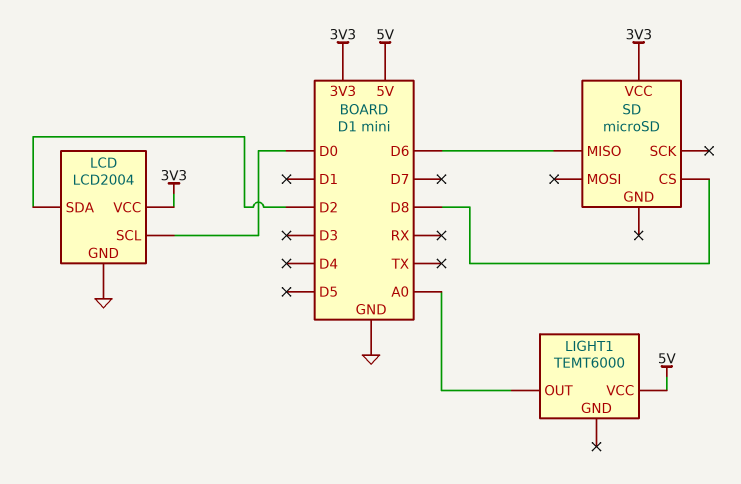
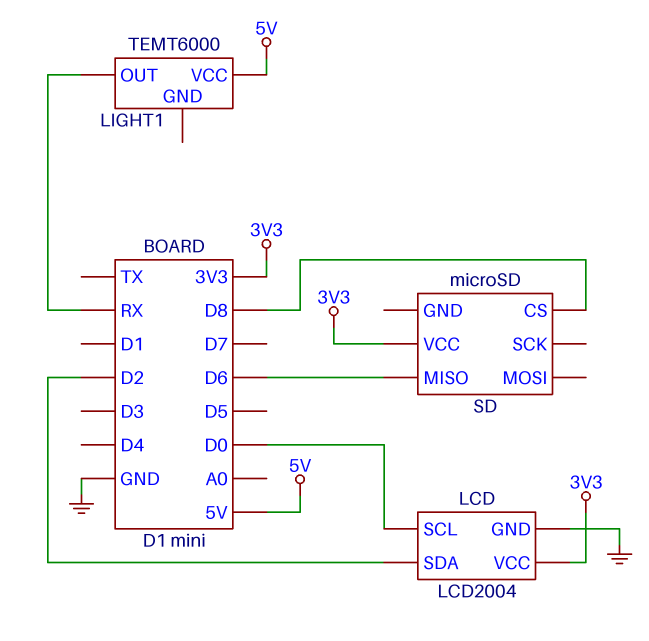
LIGHT1 pin OUT: A0 -> RX

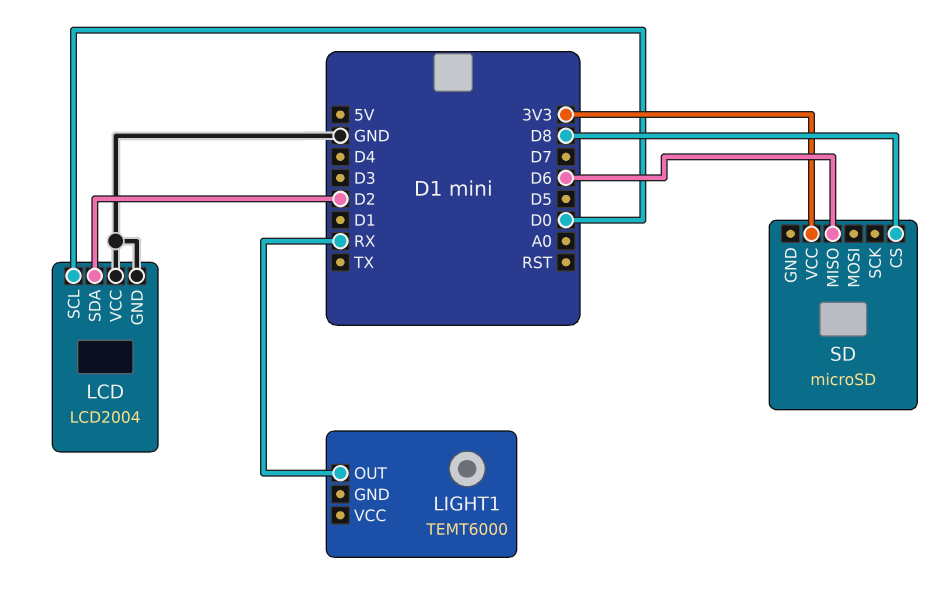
LCD pin VCC: 3V3 -> GND
LIGHT1 pin VCC: 5V -> none

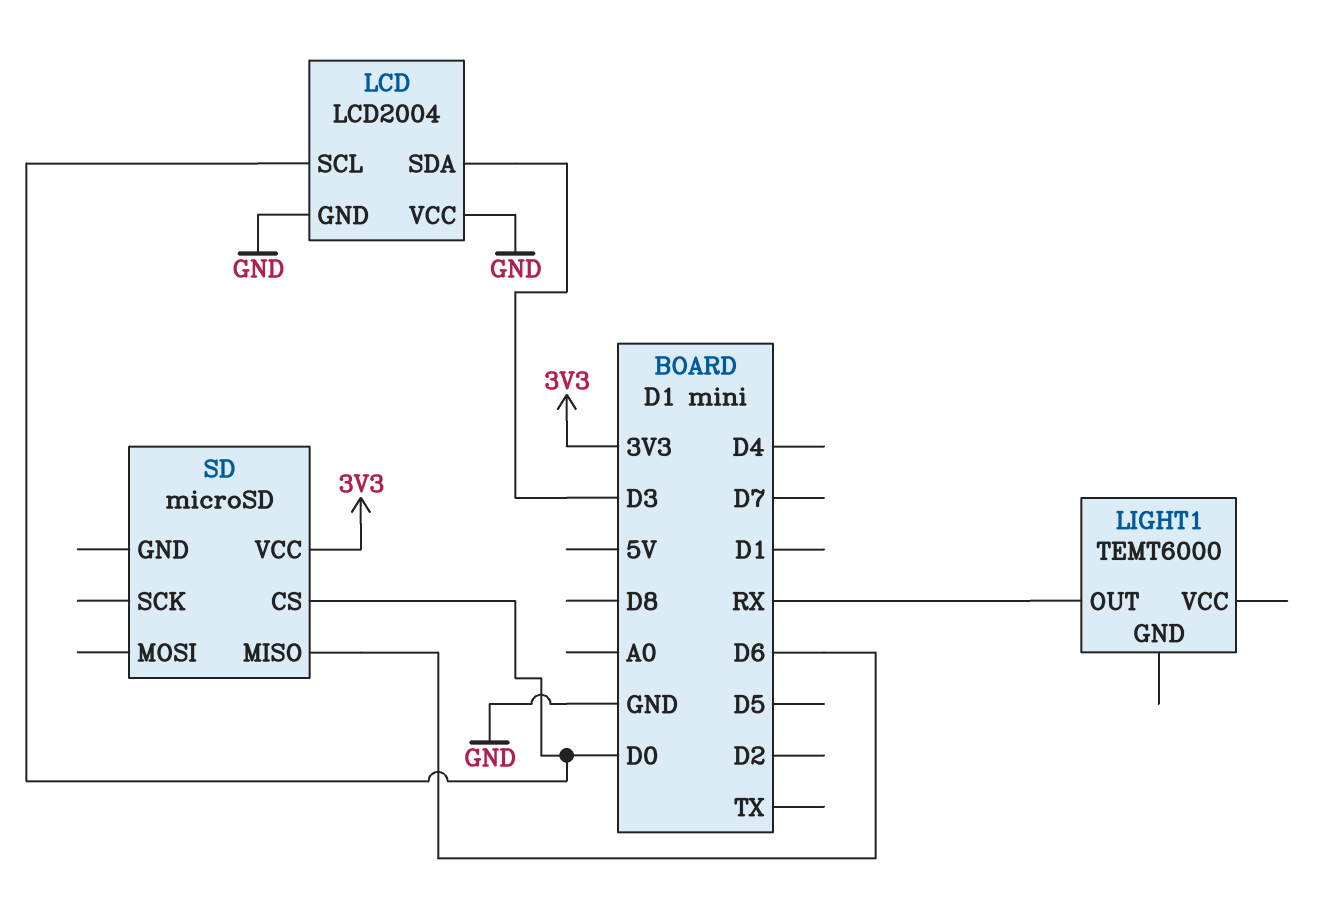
LCD pin SDA: D2 -> D3
SD pin CS: D8 -> D0

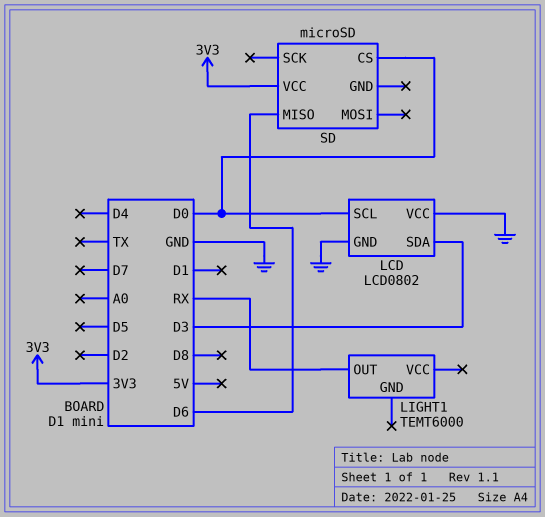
LCD: LCD2004 -> LCD0802

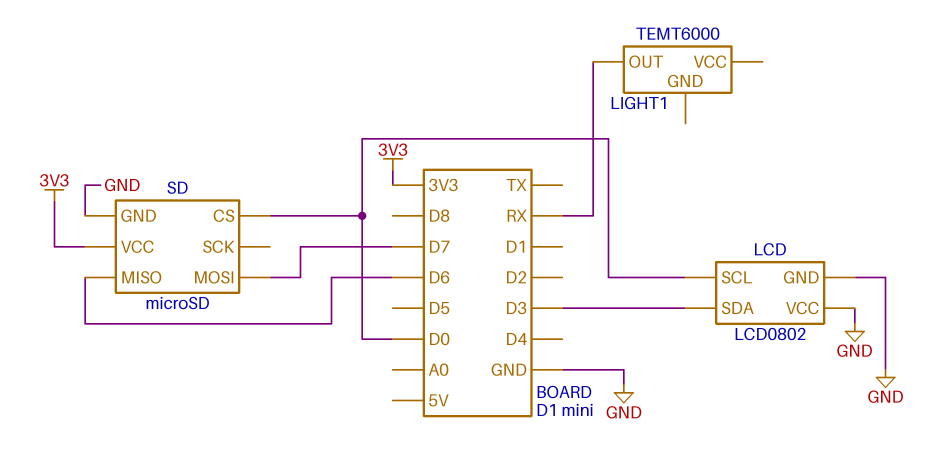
SD pin GND: none -> GND
SD pin MOSI: none -> D7

